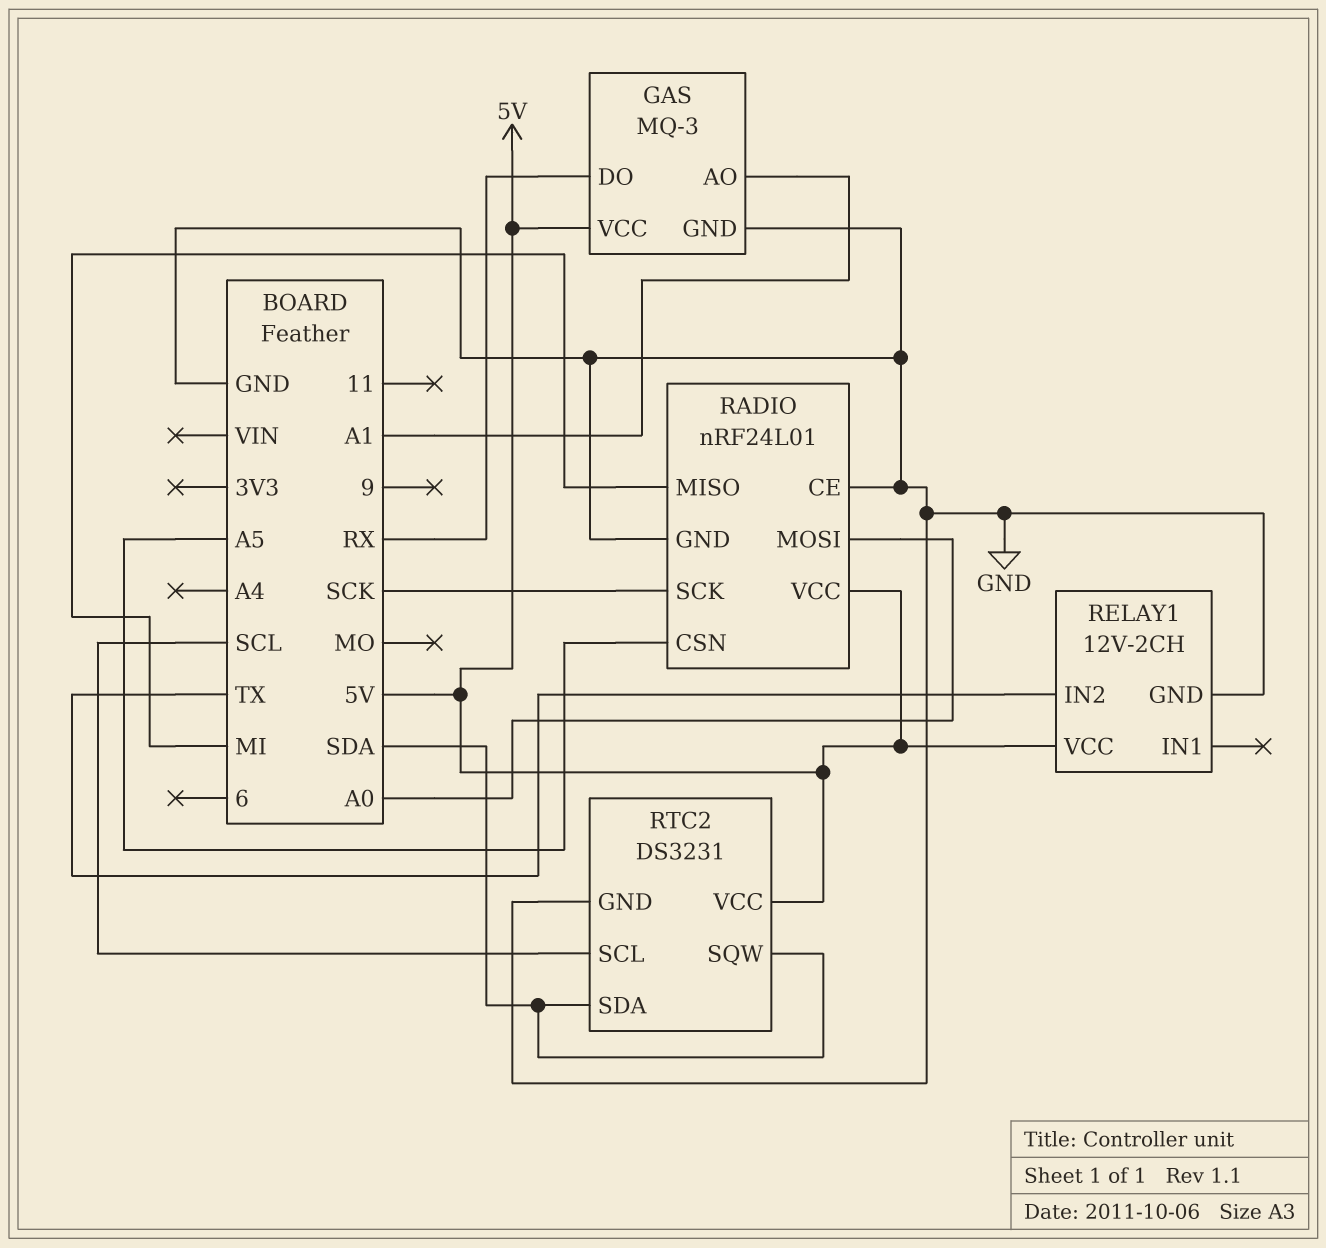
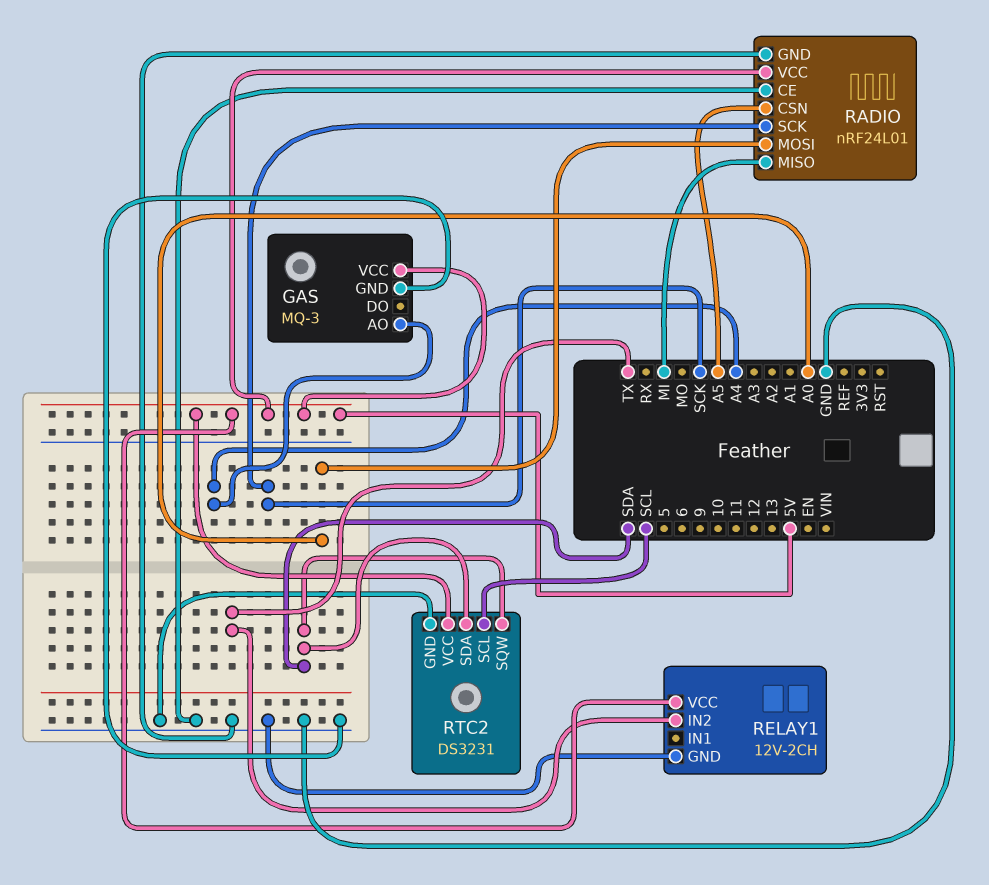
GAS pin AO: A1 -> A4
GAS pin DO: RX -> none

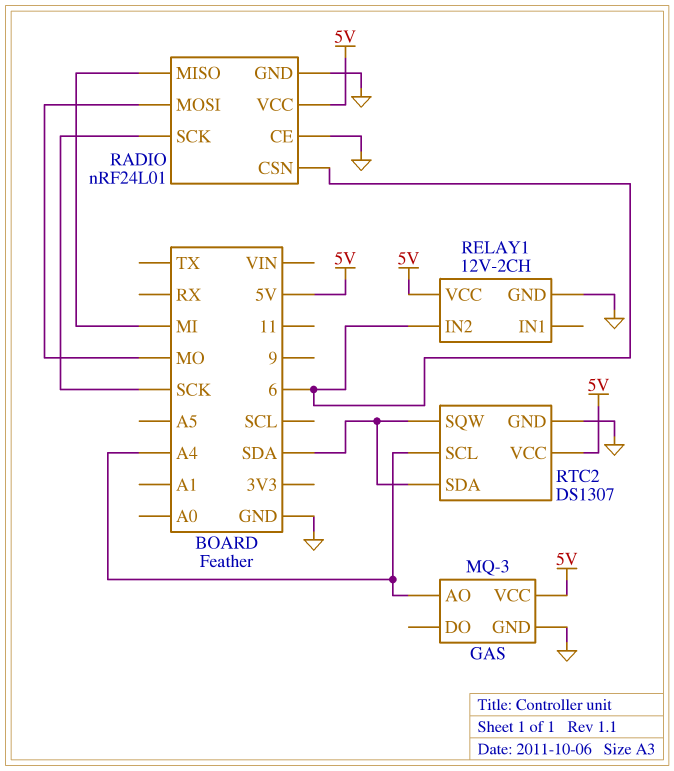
RADIO pin CSN: A5 -> 6
RADIO pin MOSI: A0 -> MO
RELAY1 pin IN2: TX -> 6
RTC2: DS3231 -> DS1307
RTC2 pin SCL: SCL -> A4

